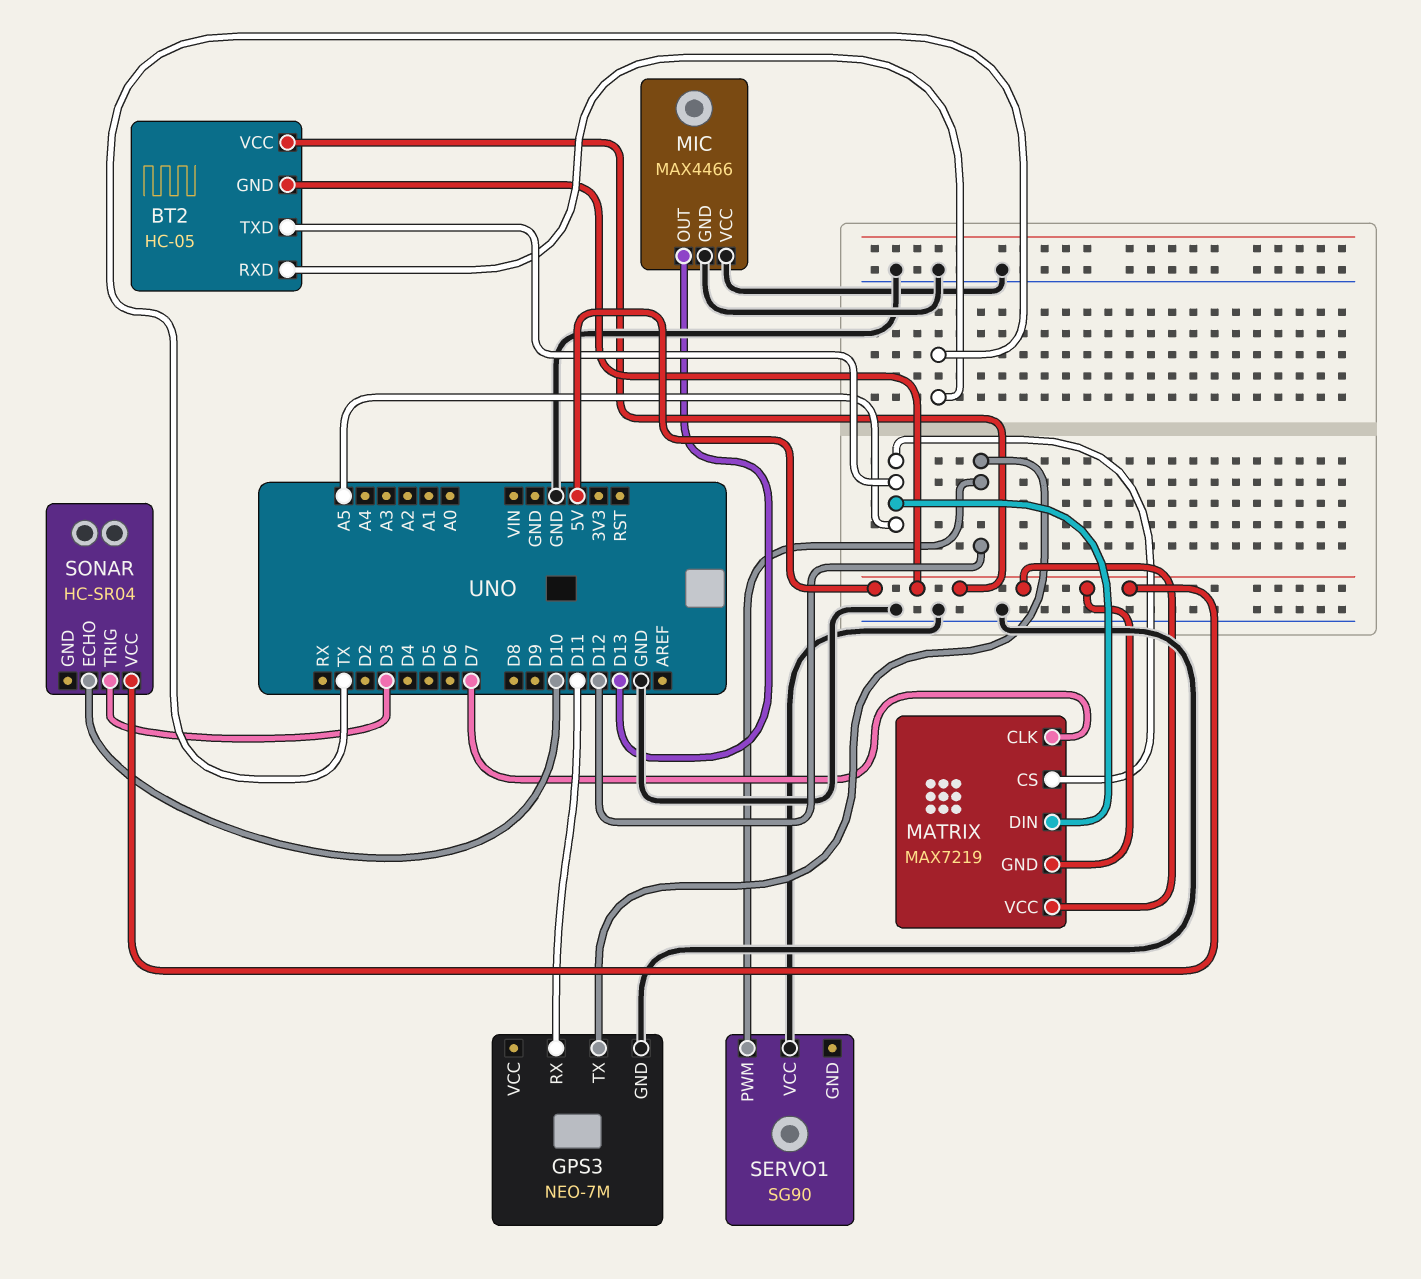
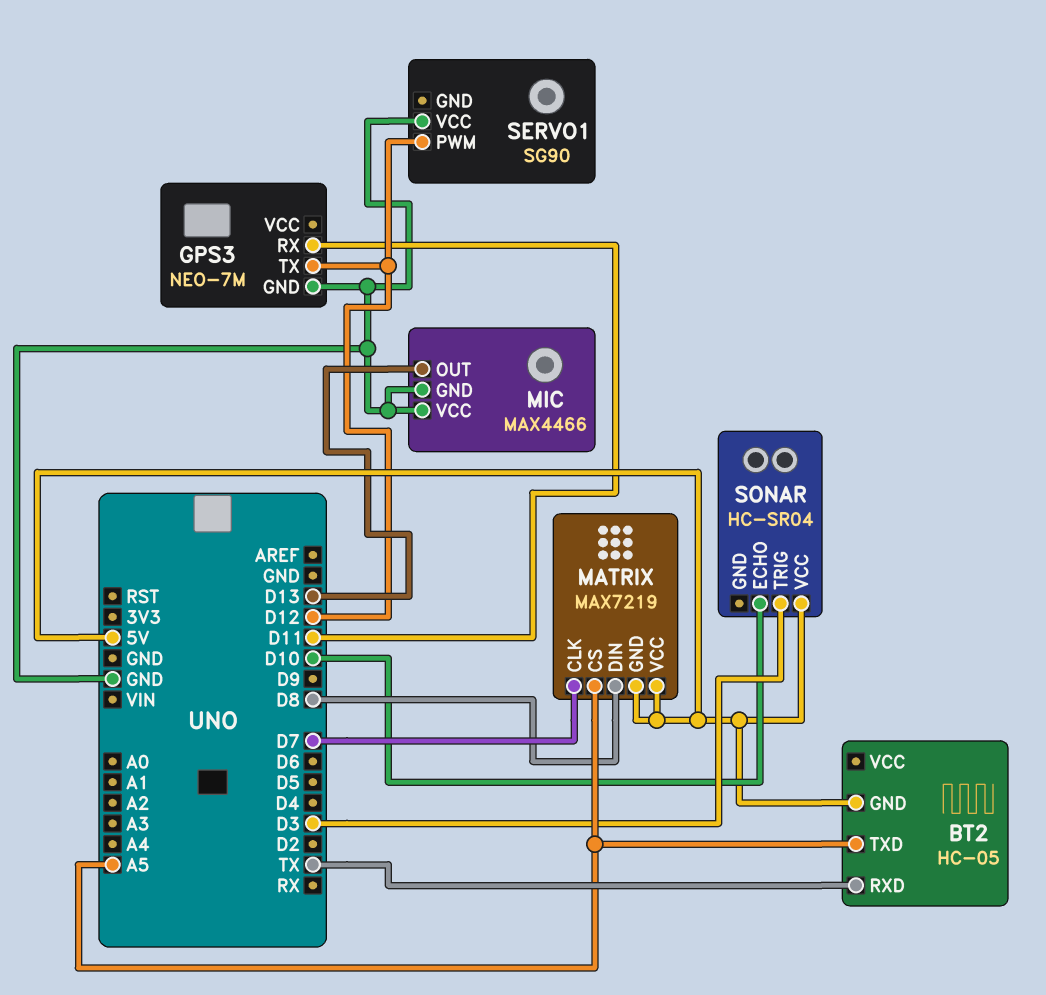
BT2 pin VCC: 5V -> none
MATRIX pin DIN: A5 -> D8

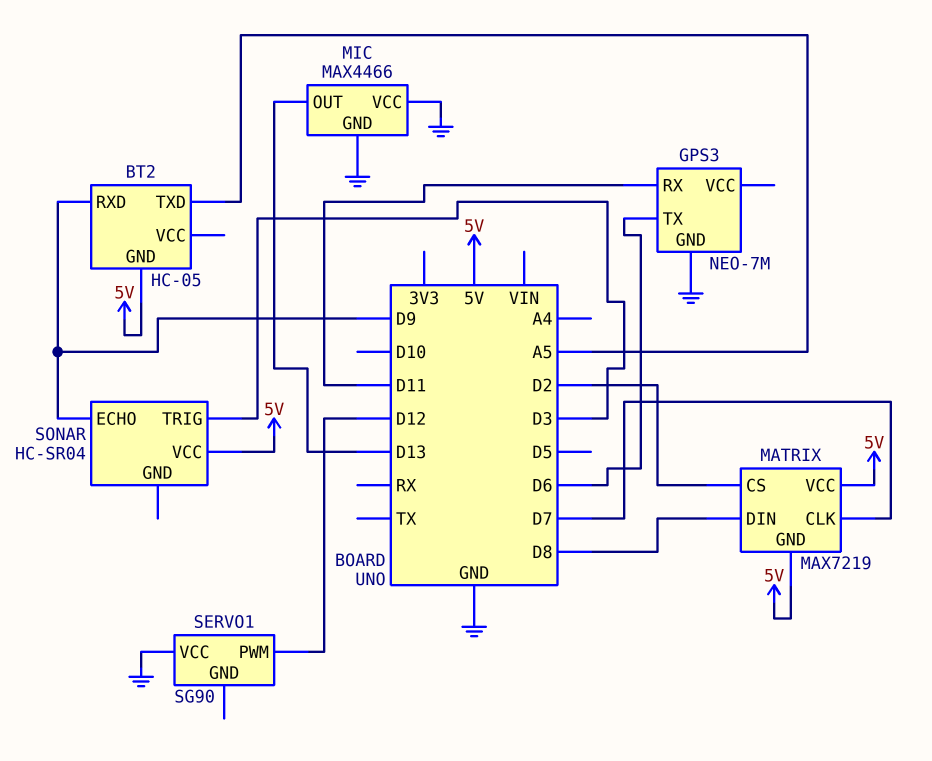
BT2 pin RXD: TX -> D9
GPS3 pin TX: D12 -> D6
MATRIX pin CS: A5 -> D2
SONAR pin ECHO: D10 -> D9

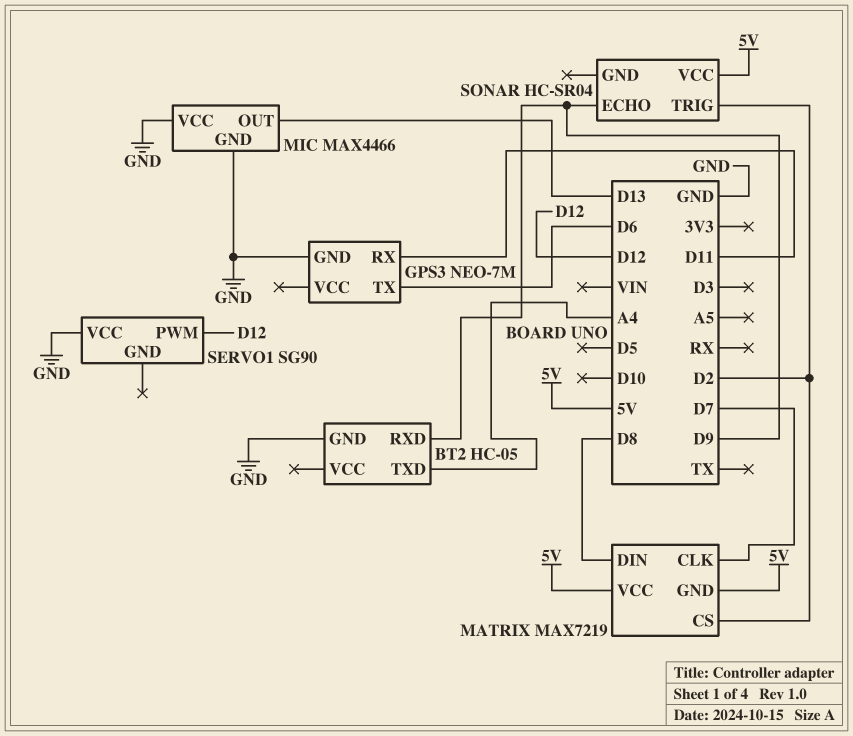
BT2 pin GND: 5V -> GND
BT2 pin TXD: A5 -> A4
SONAR pin TRIG: D3 -> D2

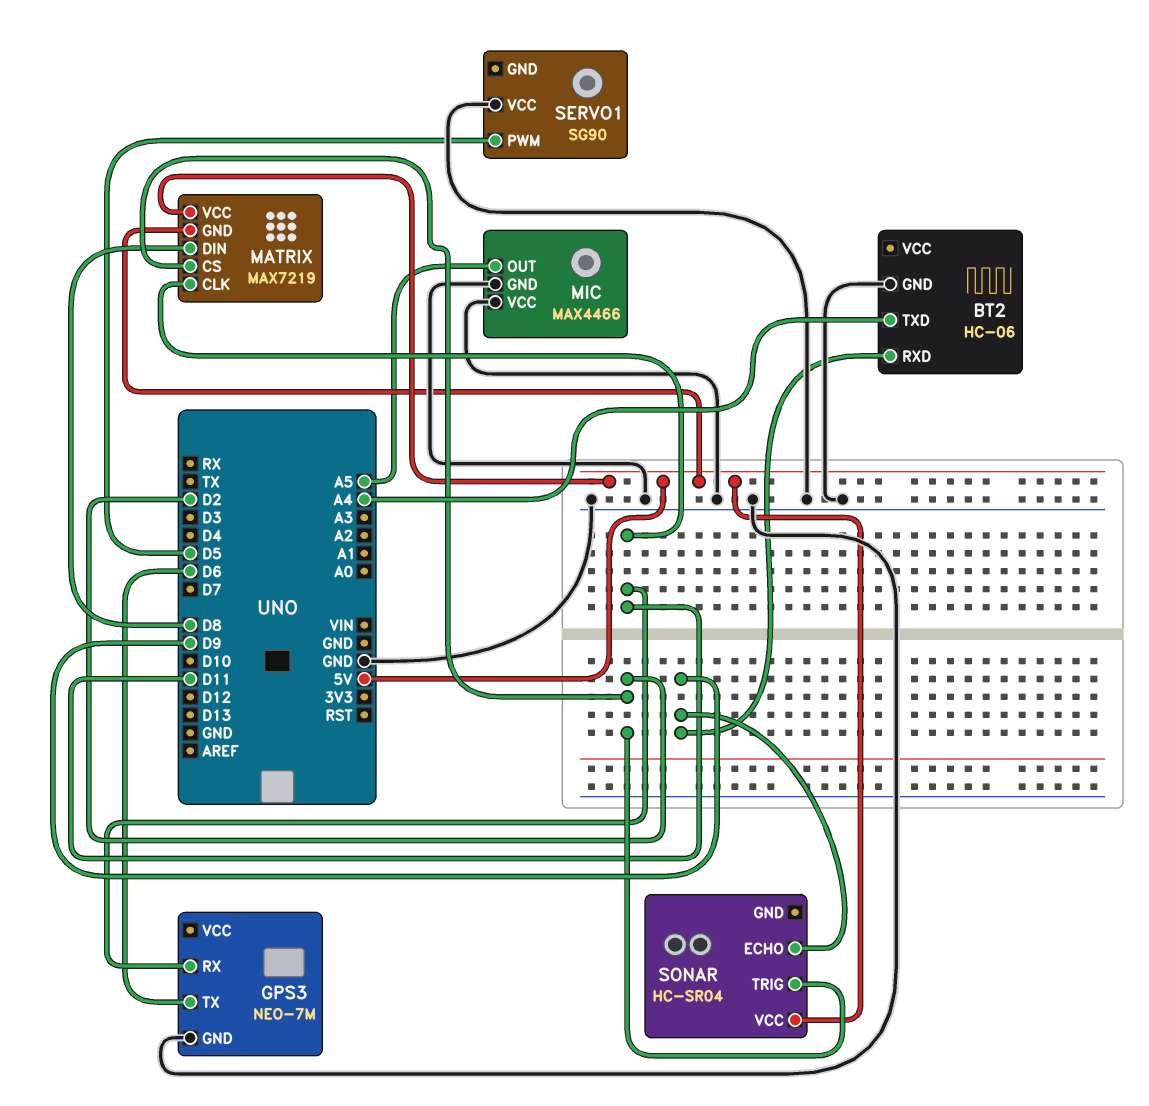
BT2: HC-05 -> HC-06
MATRIX pin CLK: D7 -> D11
MIC pin OUT: D13 -> A5
SERVO1 pin PWM: D12 -> D5

